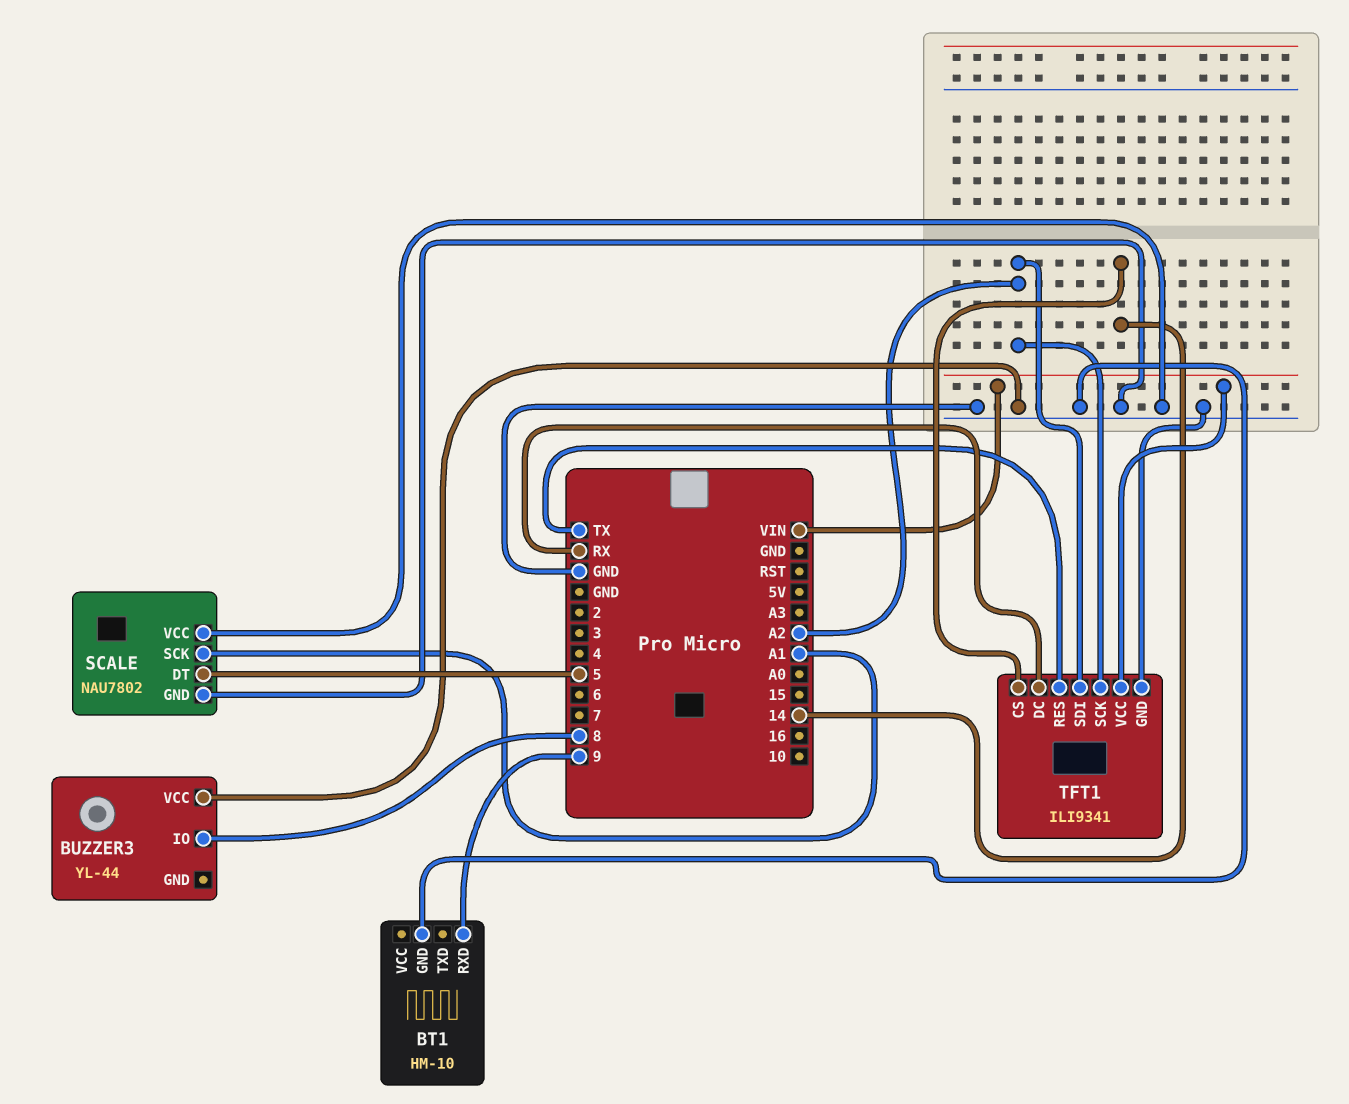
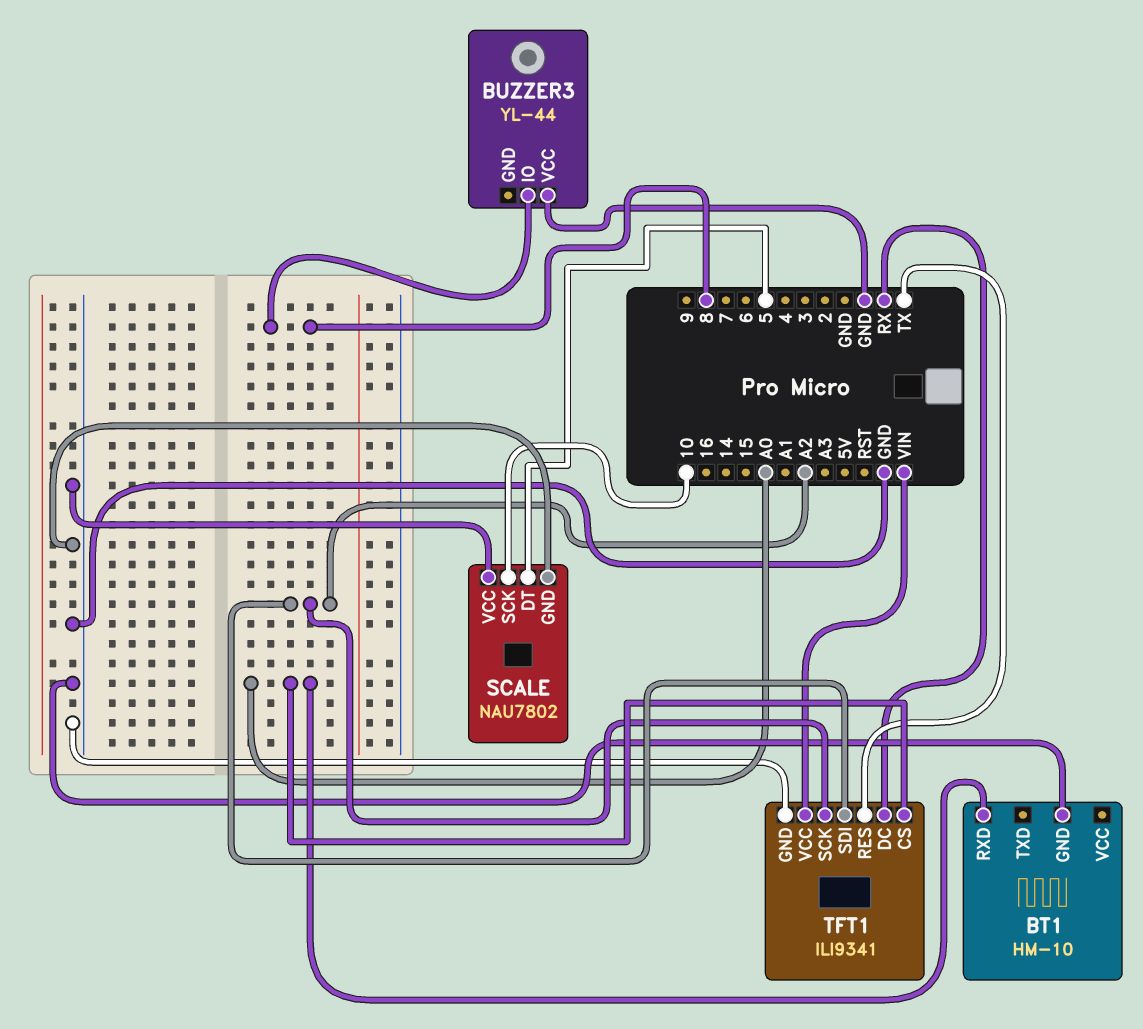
BT1 pin RXD: 9 -> A0
SCALE pin SCK: A1 -> 10
TFT1 pin CS: 14 -> A0

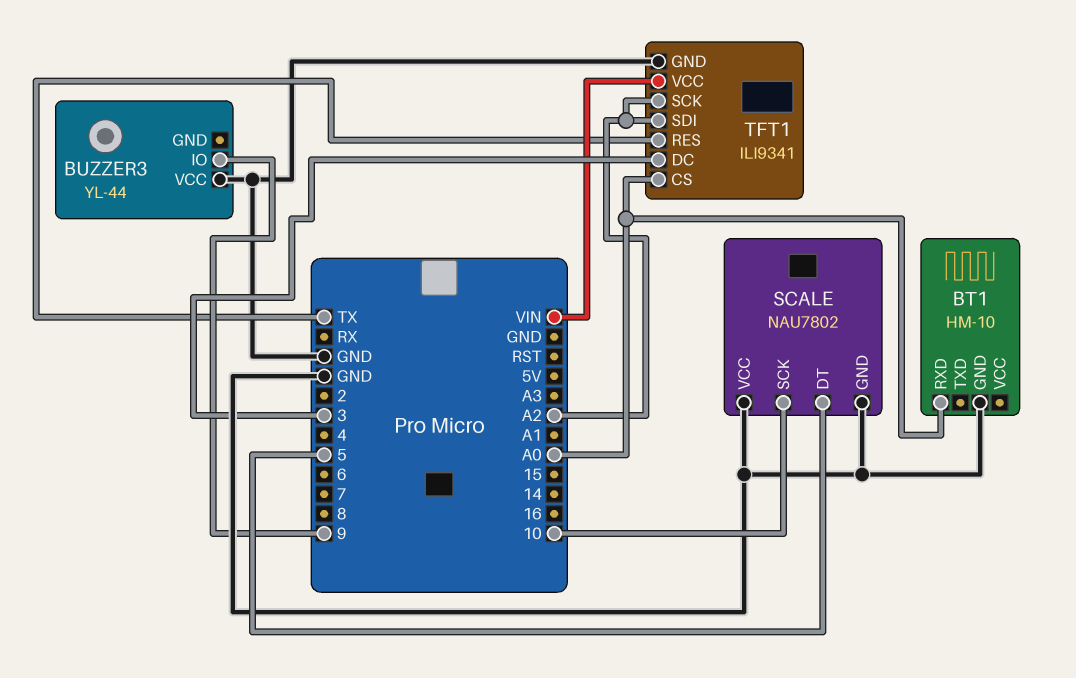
BUZZER3 pin IO: 8 -> 9
TFT1 pin DC: RX -> 3

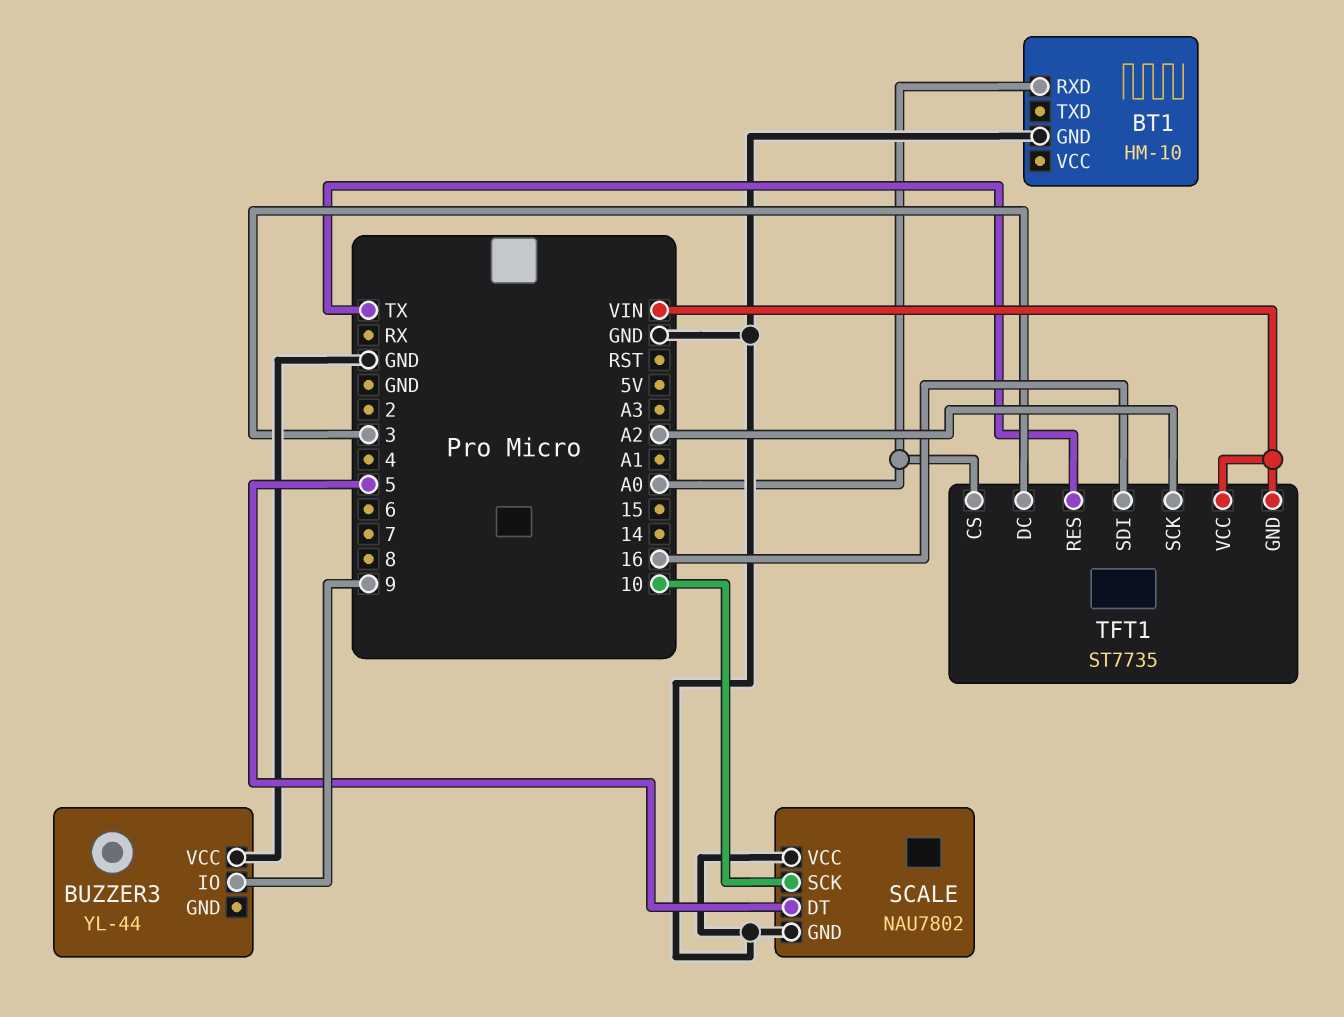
TFT1: ILI9341 -> ST7735
TFT1 pin GND: GND -> VIN
TFT1 pin SDI: A2 -> 16

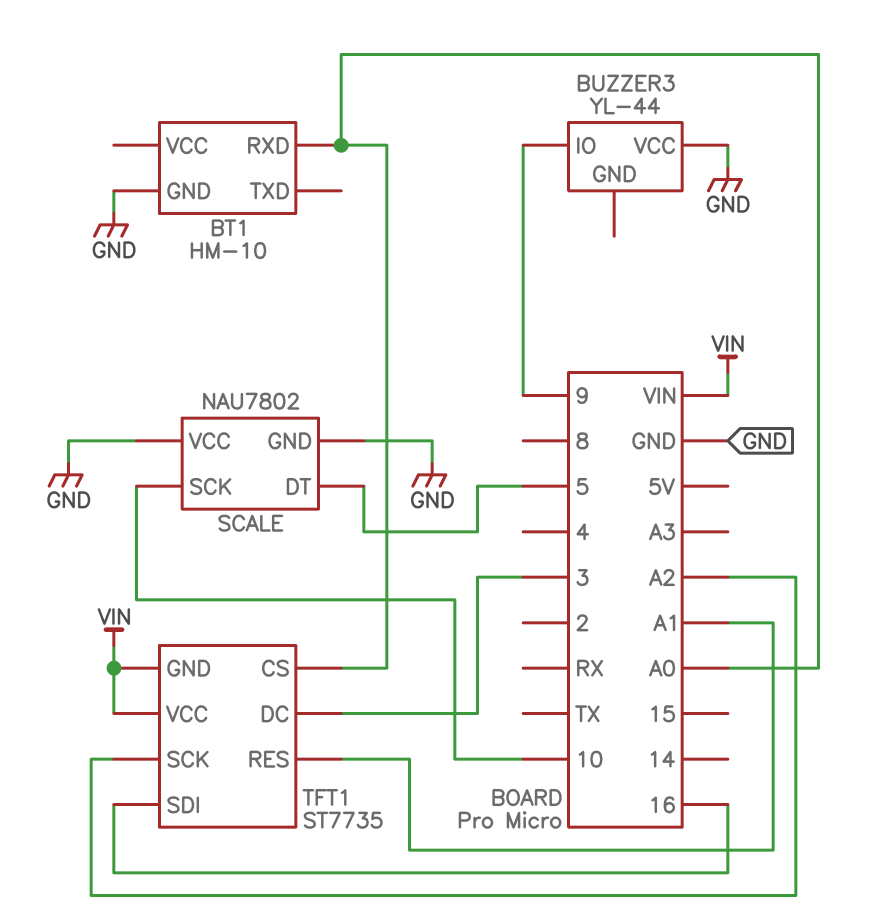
TFT1 pin RES: TX -> A1

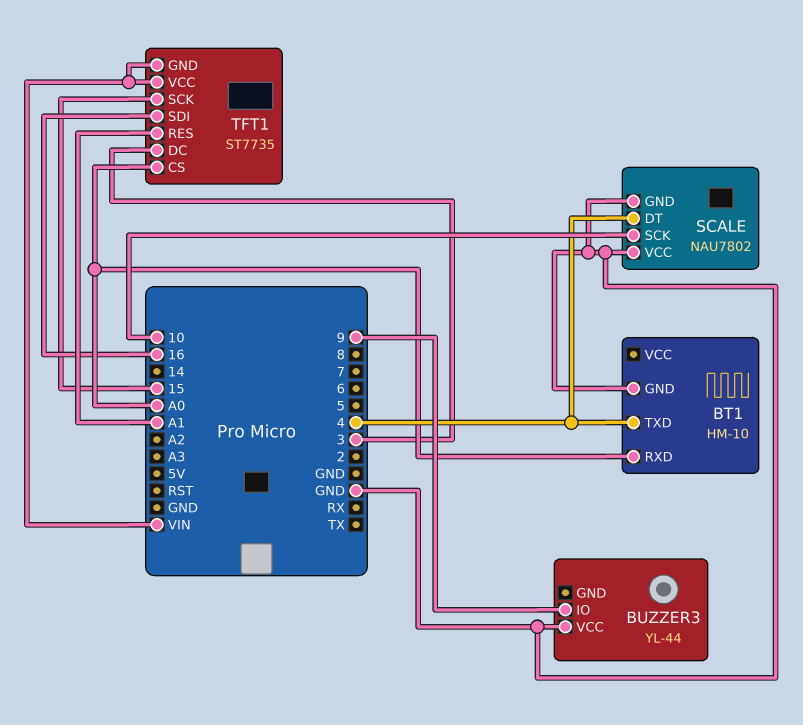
BT1 pin TXD: none -> 4
SCALE pin DT: 5 -> 4
TFT1 pin SCK: A2 -> 15

